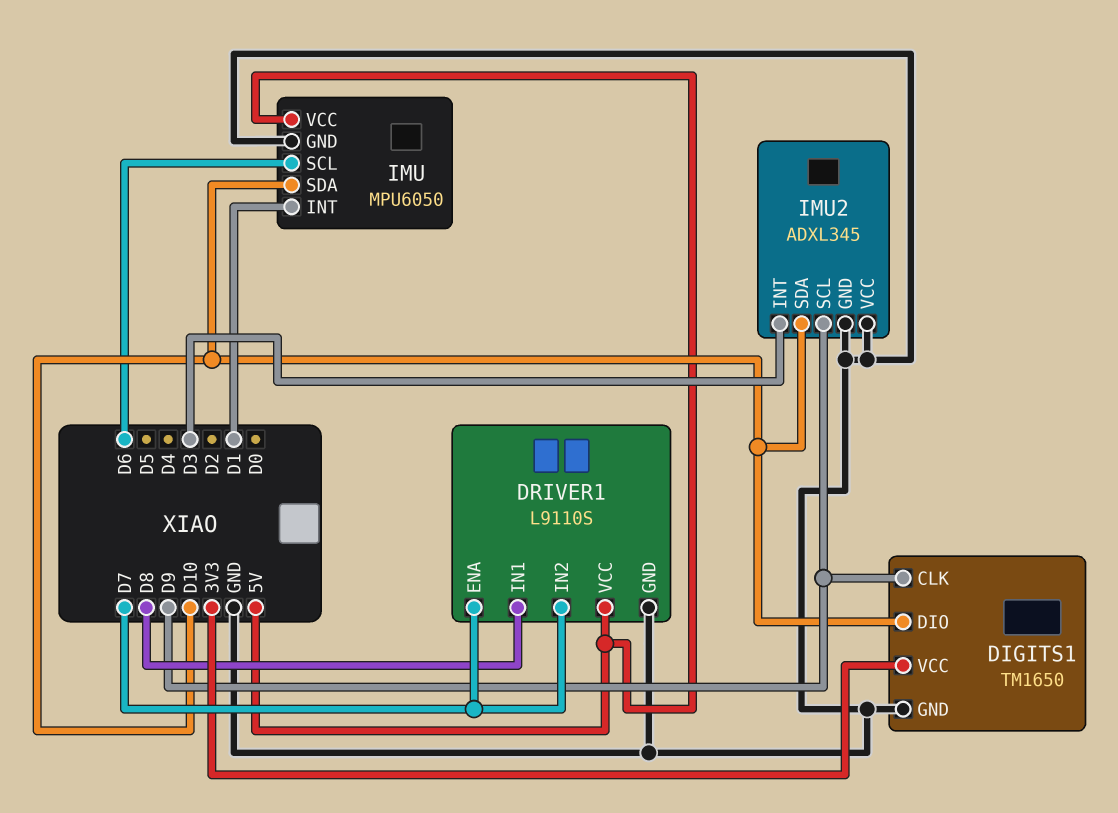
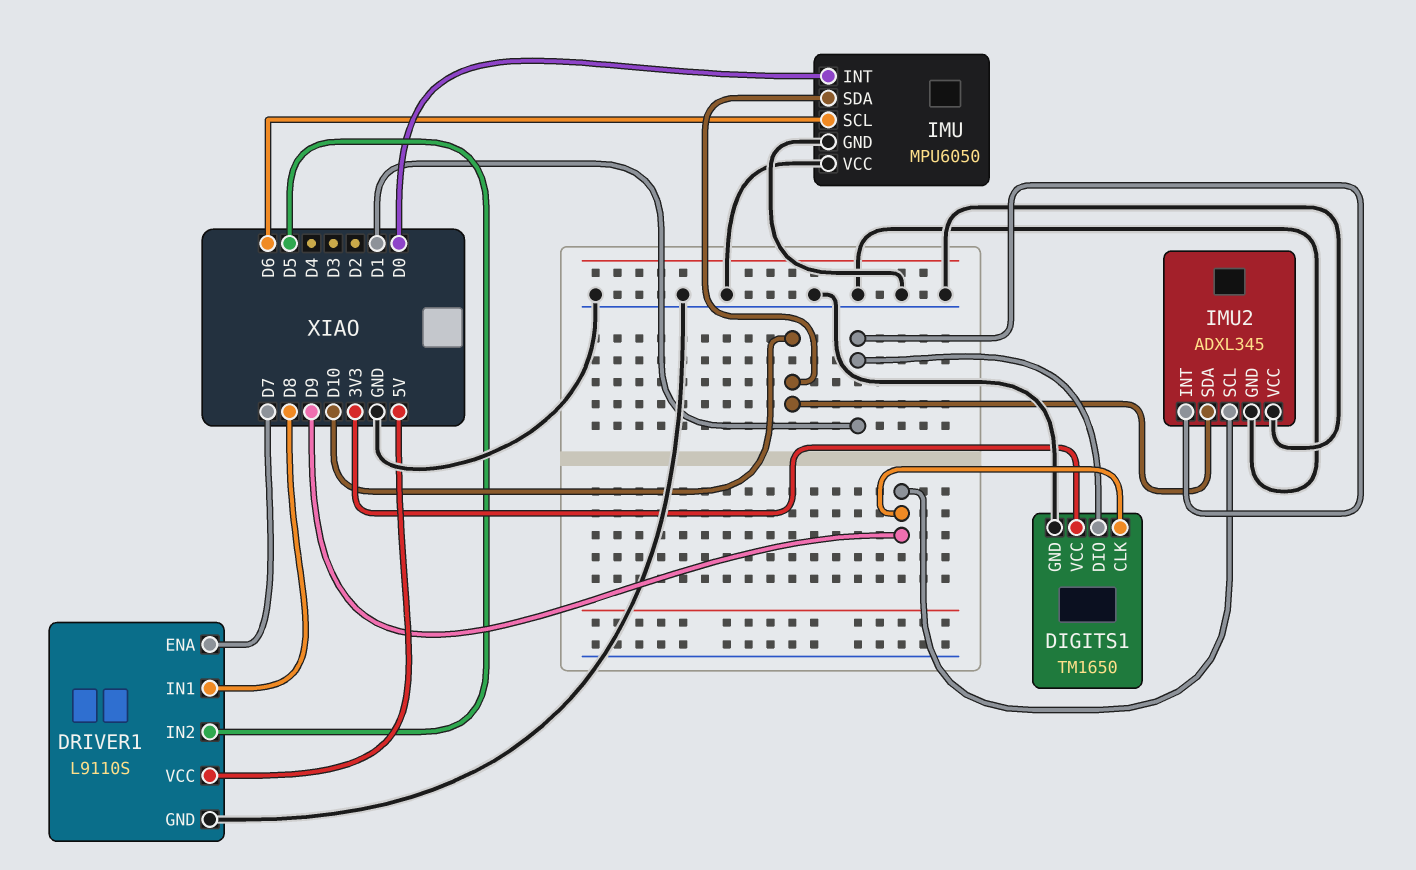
DIGITS1 pin DIO: D10 -> D1
DRIVER1 pin IN2: D7 -> D5
IMU pin INT: D1 -> D0
IMU pin VCC: 5V -> GND
IMU2 pin INT: D3 -> D1

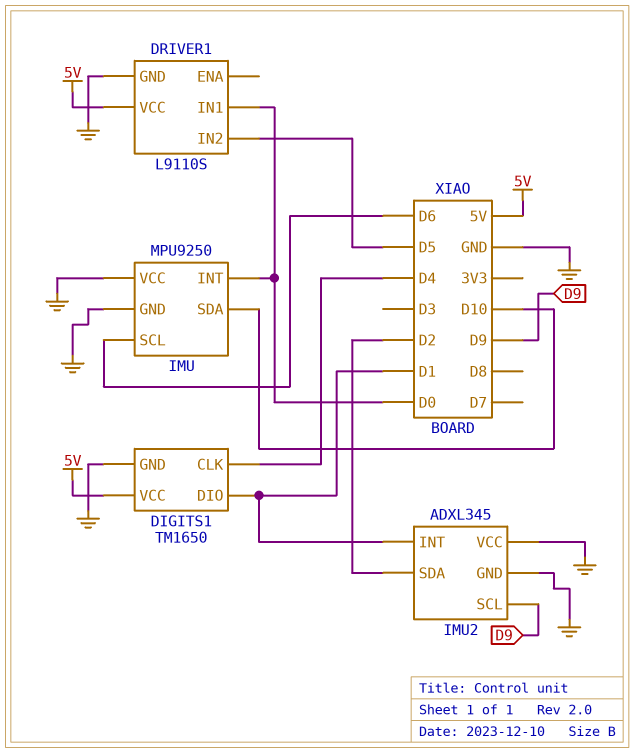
DIGITS1 pin CLK: D9 -> D4
DIGITS1 pin VCC: 3V3 -> 5V
DRIVER1 pin ENA: D7 -> none
DRIVER1 pin IN1: D8 -> D0
IMU: MPU6050 -> MPU9250
IMU2 pin SDA: D10 -> D2

